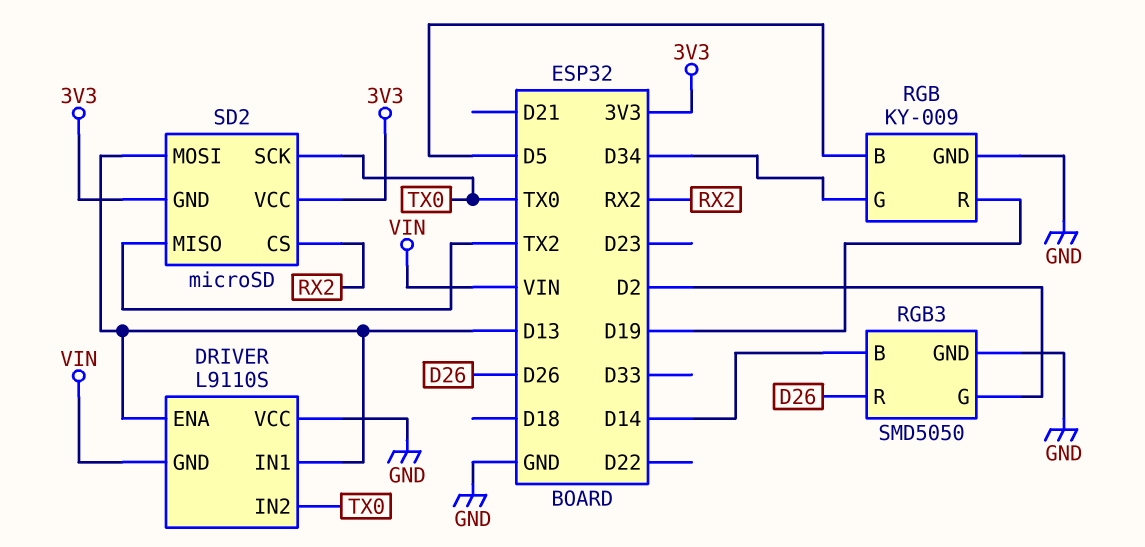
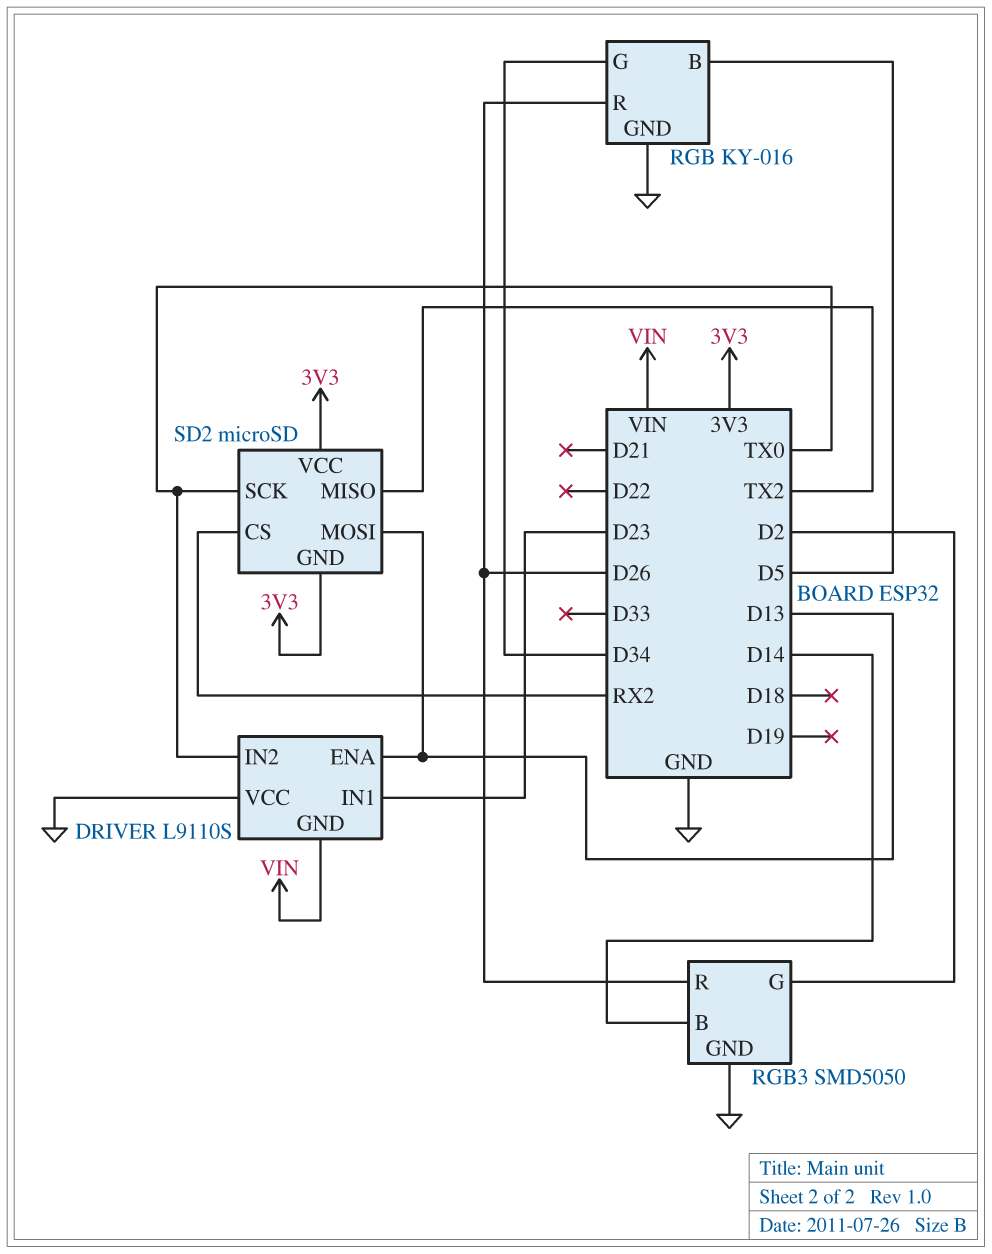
DRIVER pin IN1: D13 -> D23
RGB: KY-009 -> KY-016
RGB pin R: D19 -> D26

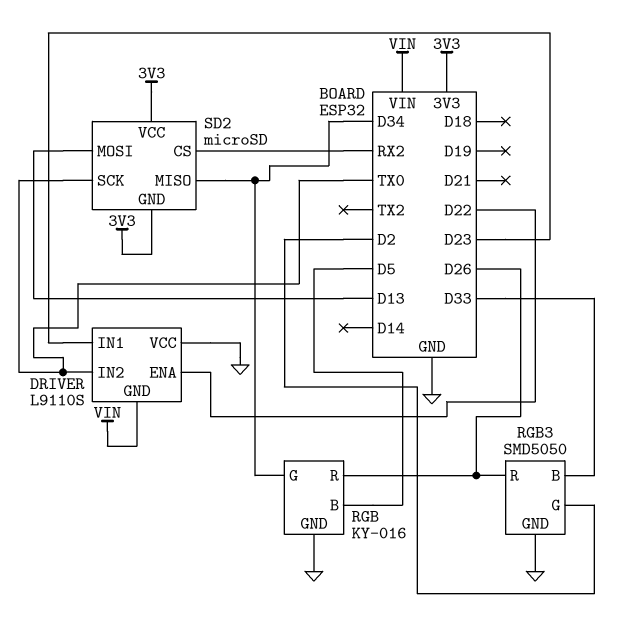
DRIVER pin ENA: D13 -> D22
RGB3 pin B: D14 -> D33
SD2 pin MISO: TX2 -> D34

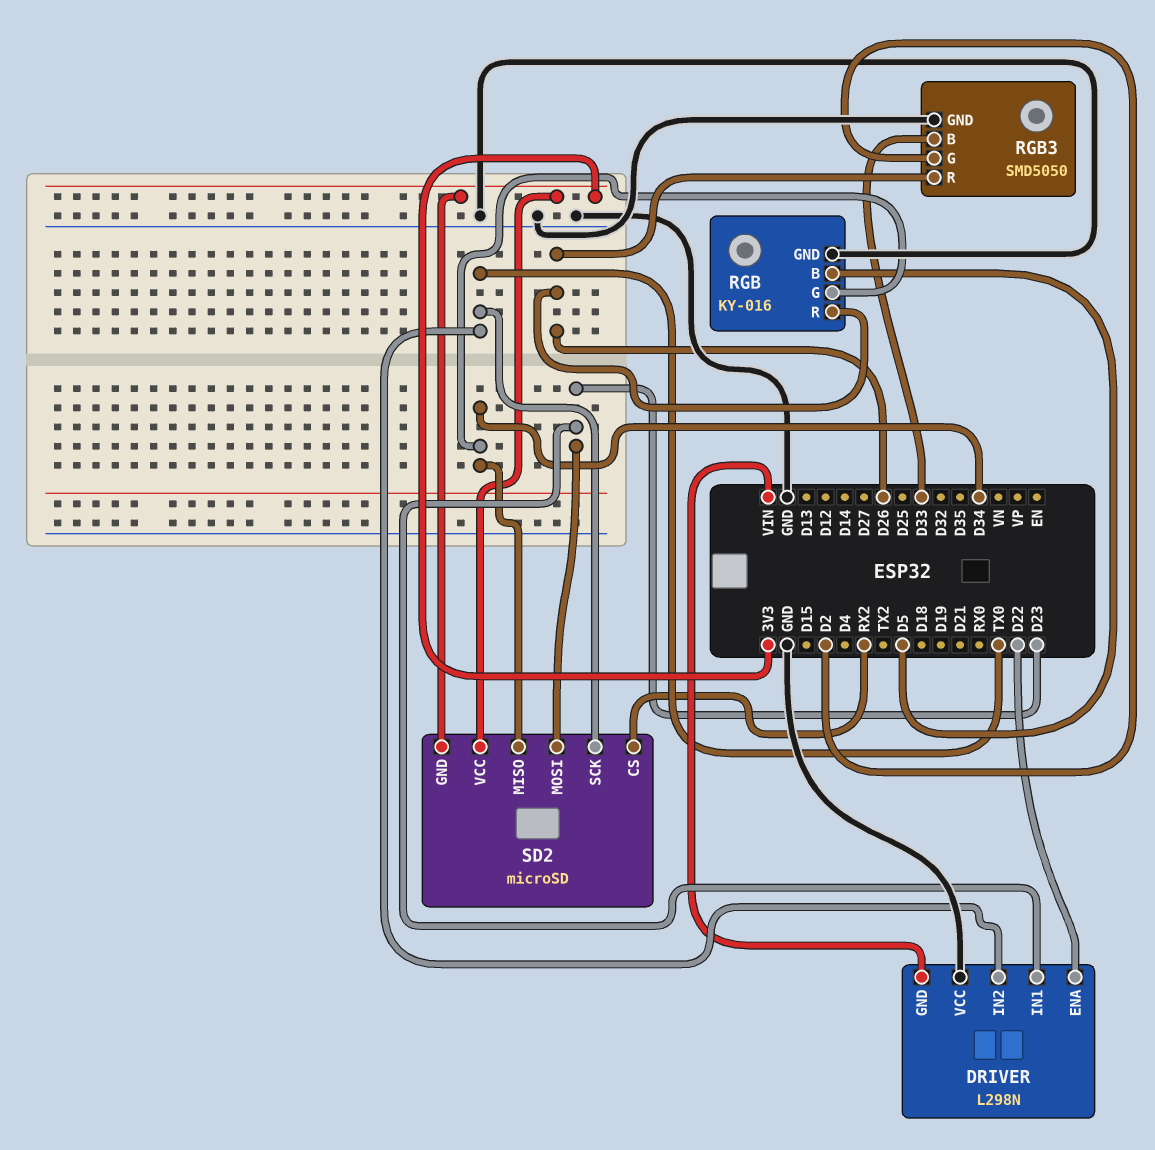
DRIVER: L9110S -> L298N
SD2 pin MOSI: D13 -> D23

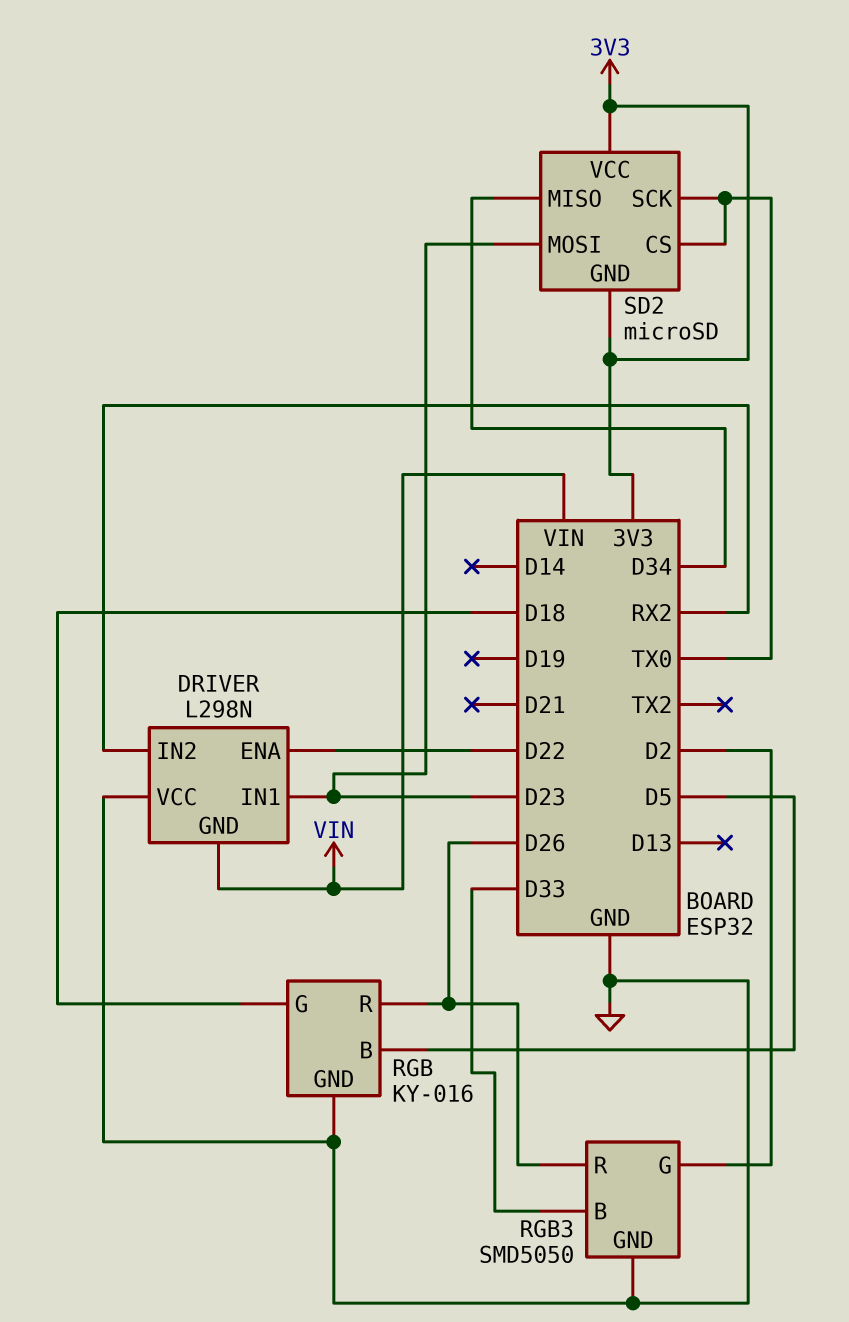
DRIVER pin IN2: TX0 -> RX2
RGB pin G: D34 -> D18
SD2 pin CS: RX2 -> TX0

